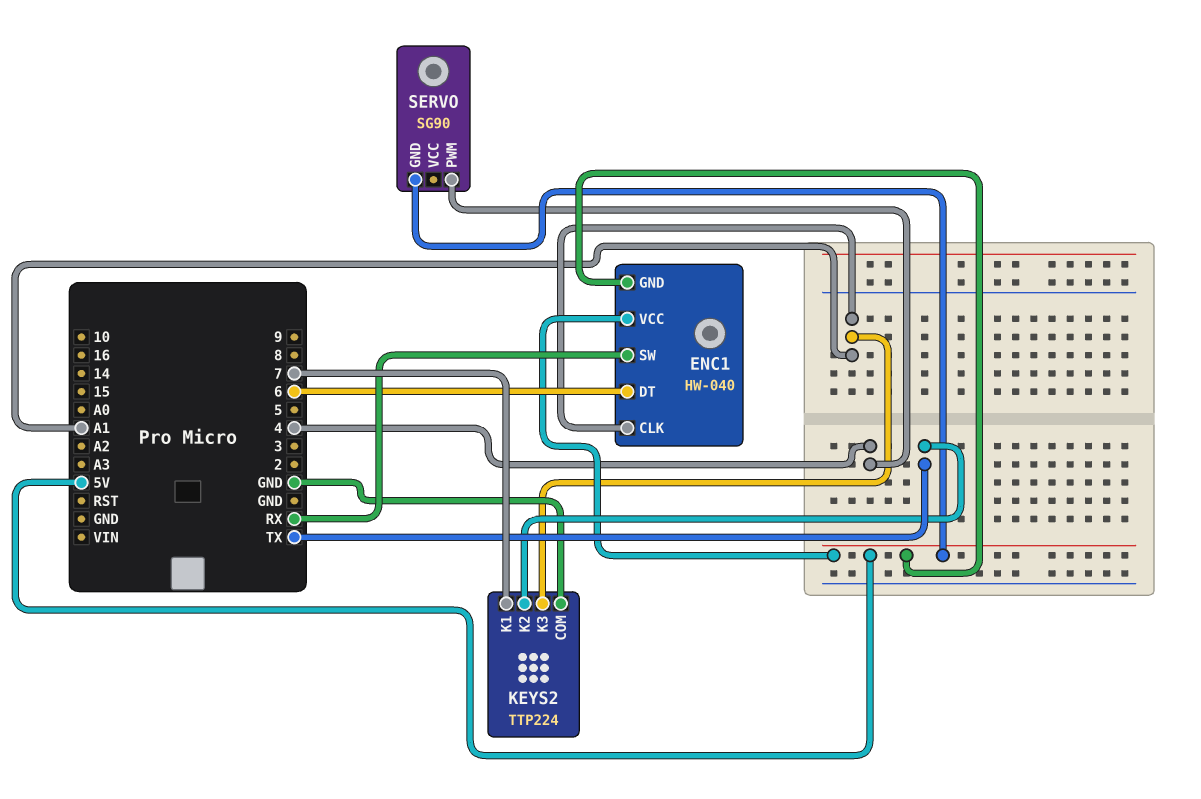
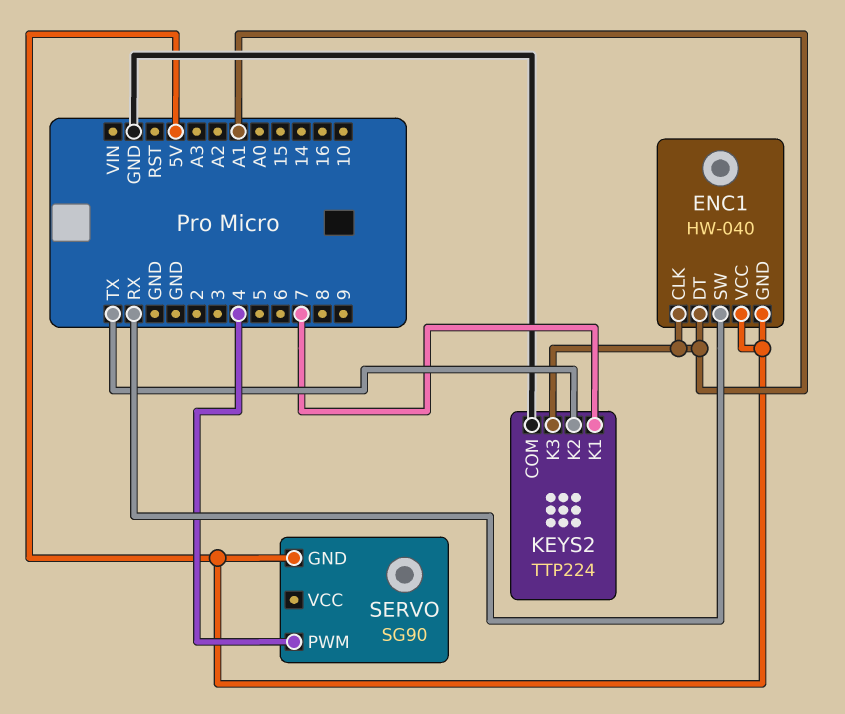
ENC1 pin DT: 6 -> A1

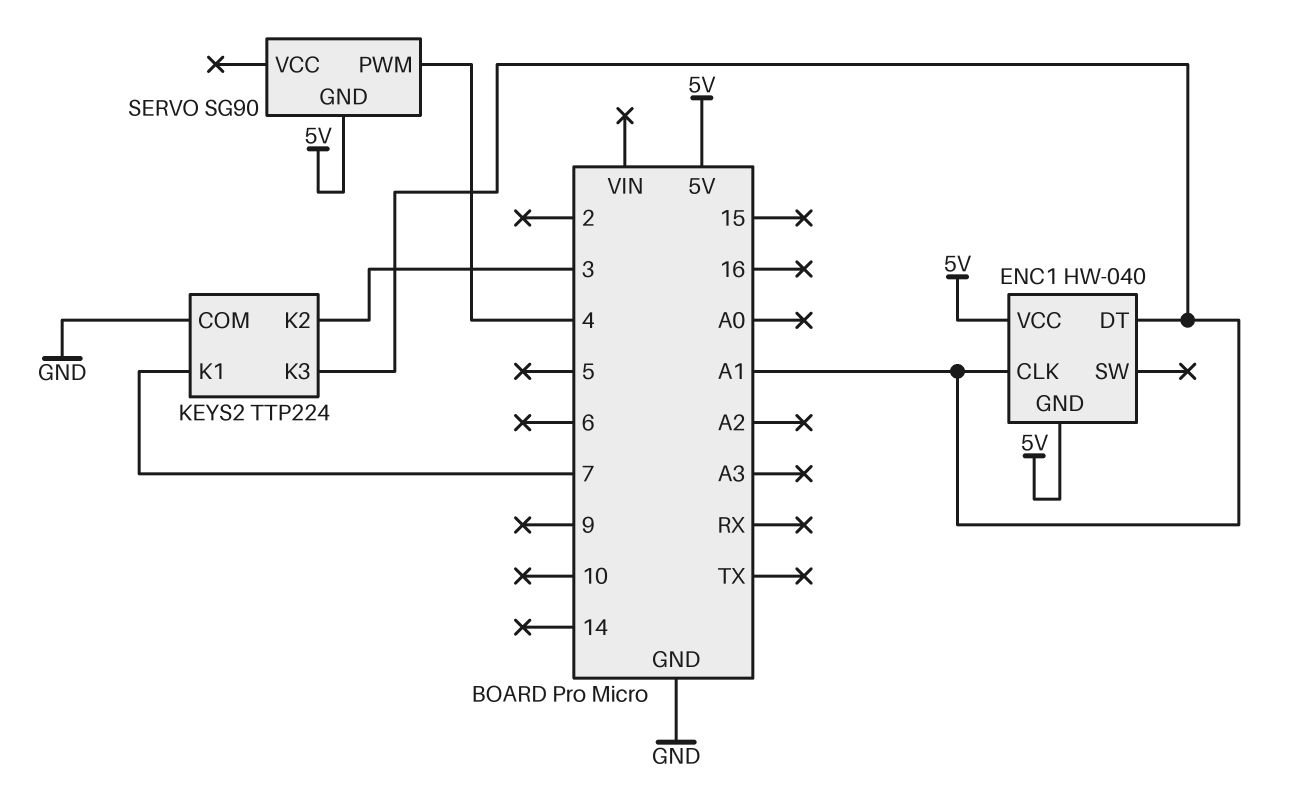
ENC1 pin SW: RX -> none
KEYS2 pin K2: TX -> 3

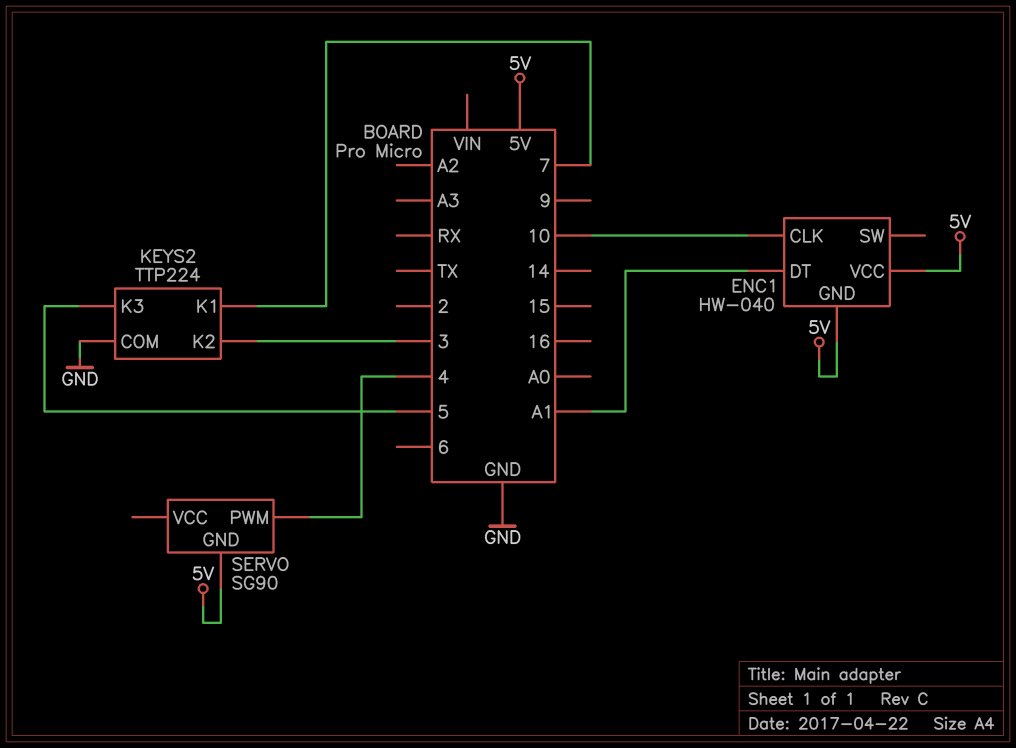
ENC1 pin CLK: A1 -> 10
KEYS2 pin K3: A1 -> 5

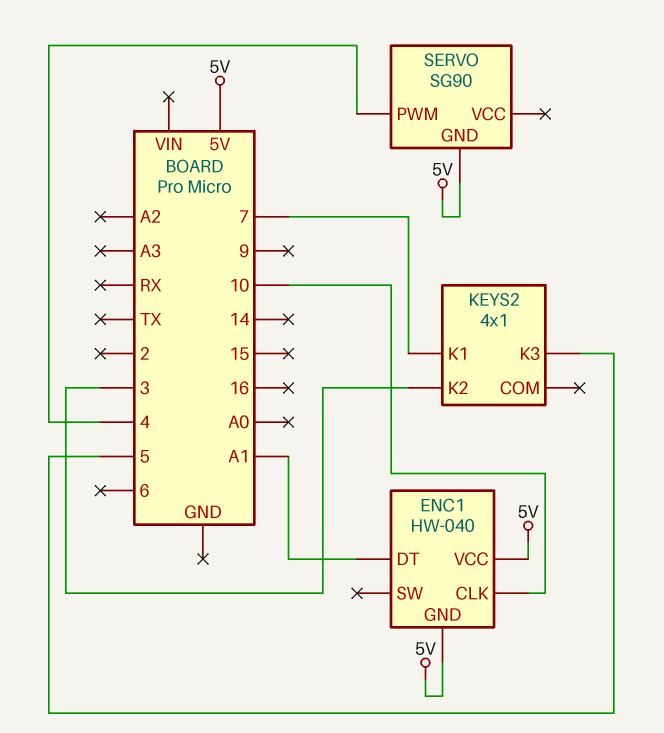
KEYS2: TTP224 -> 4x1
KEYS2 pin COM: GND -> none

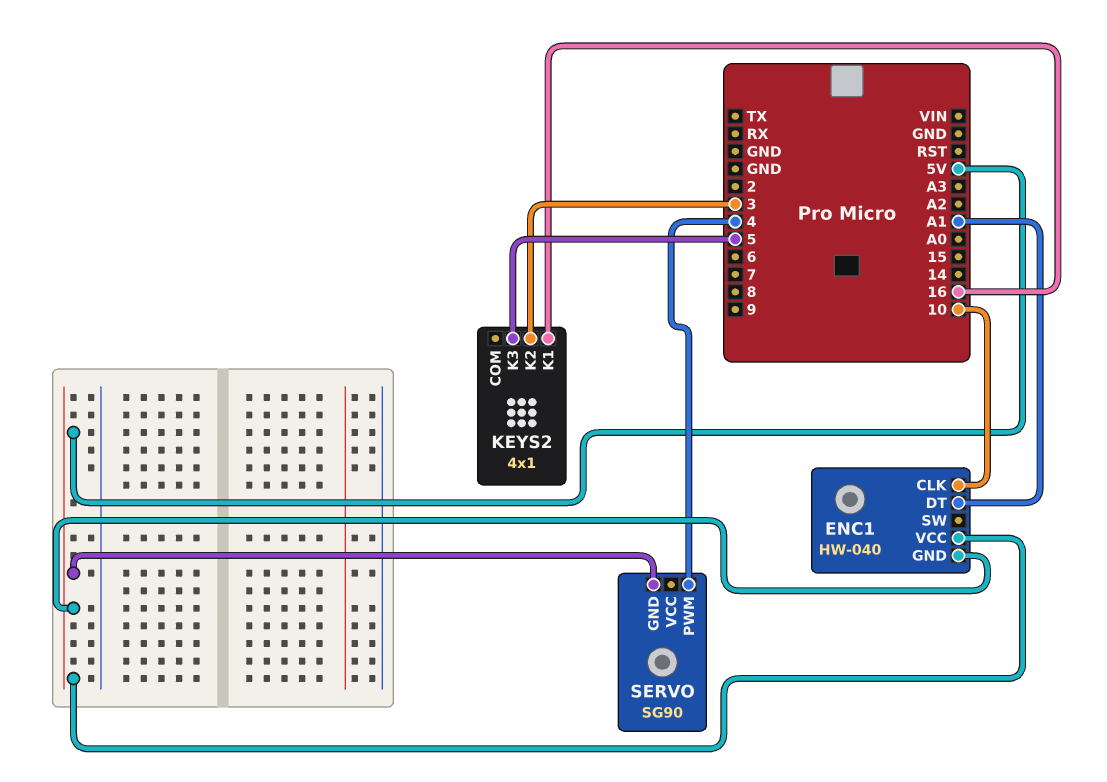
KEYS2 pin K1: 7 -> 16

